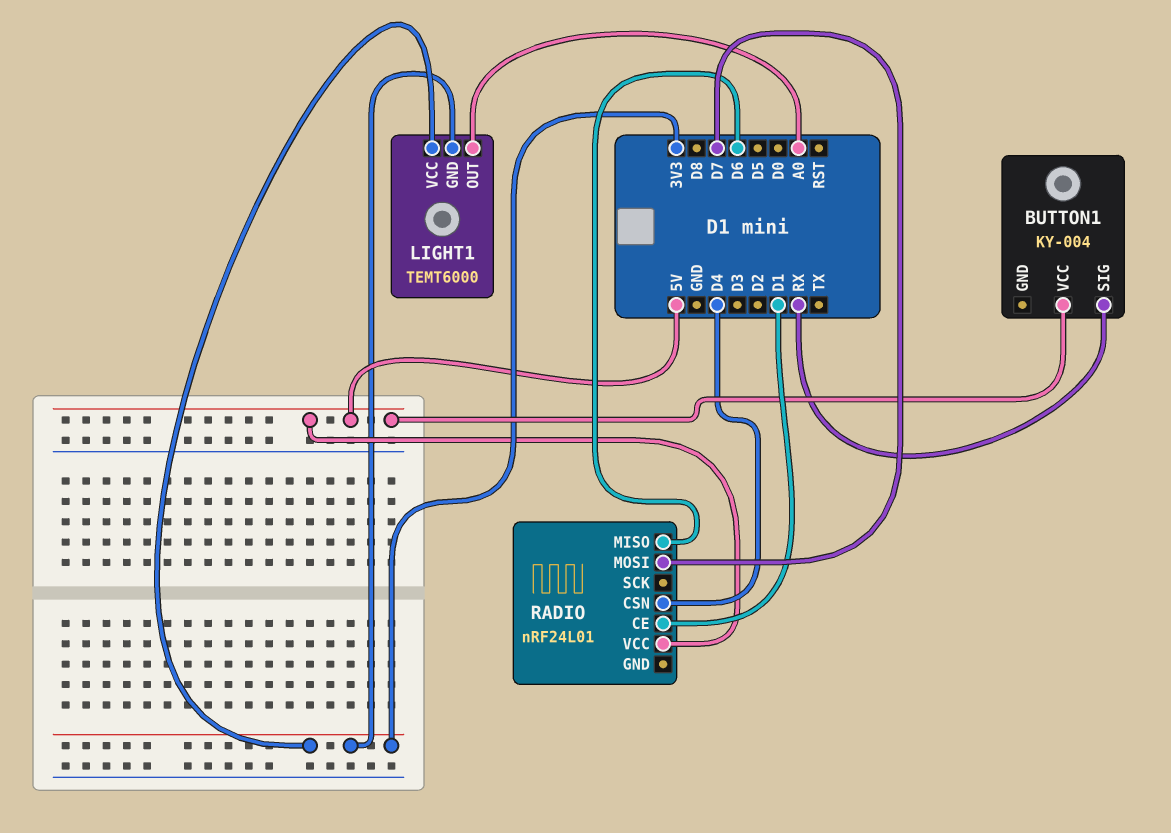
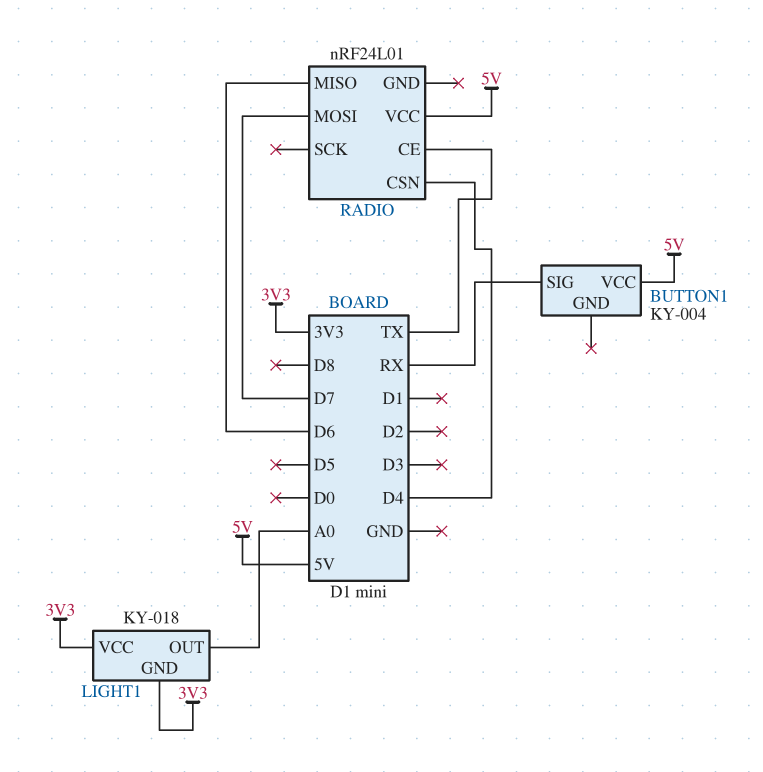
LIGHT1: TEMT6000 -> KY-018
RADIO pin CE: D1 -> TX

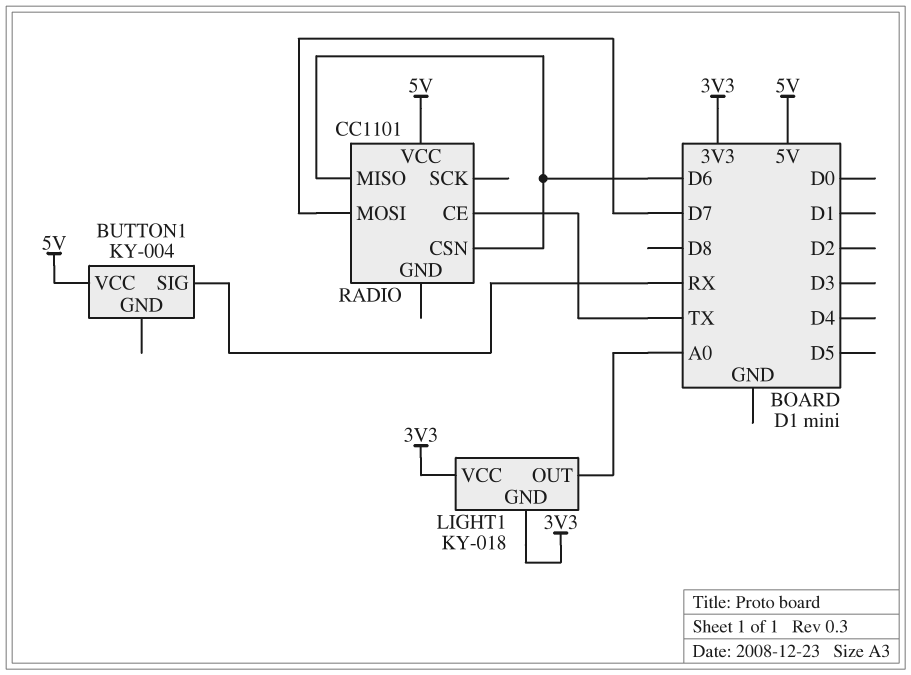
RADIO: nRF24L01 -> CC1101
RADIO pin CSN: D4 -> D6

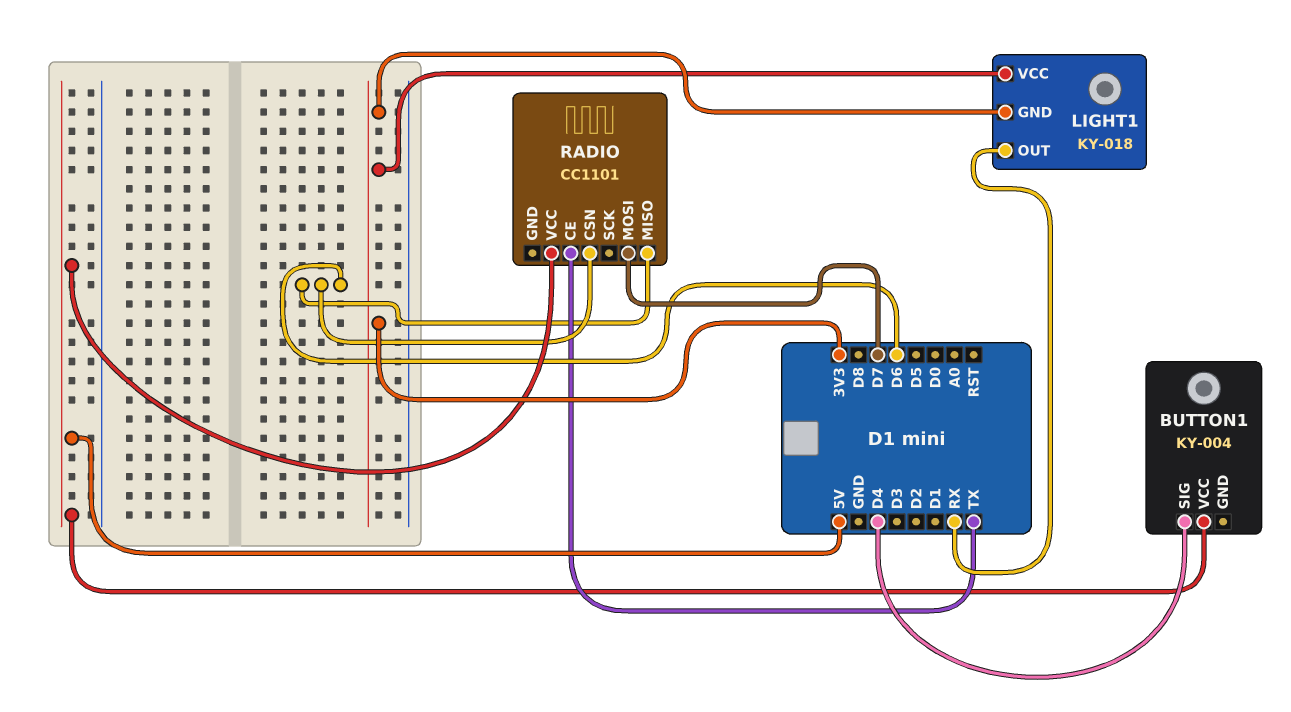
BUTTON1 pin SIG: RX -> D4
LIGHT1 pin OUT: A0 -> RX

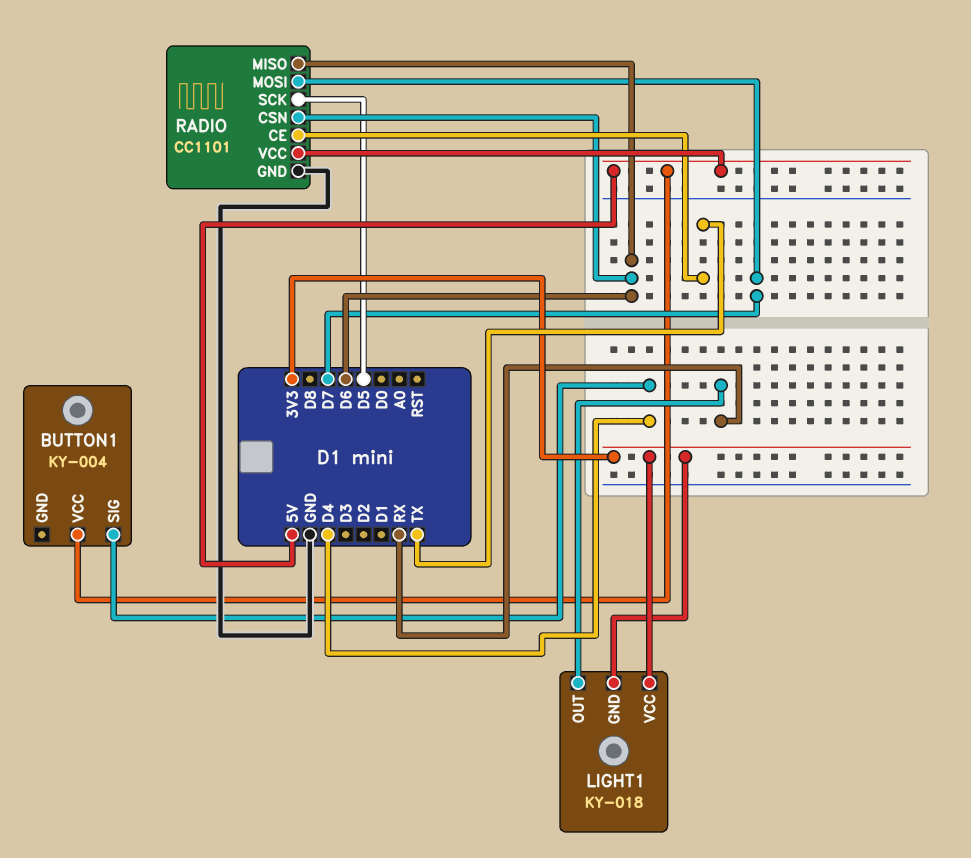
RADIO pin GND: none -> GND
RADIO pin SCK: none -> D5

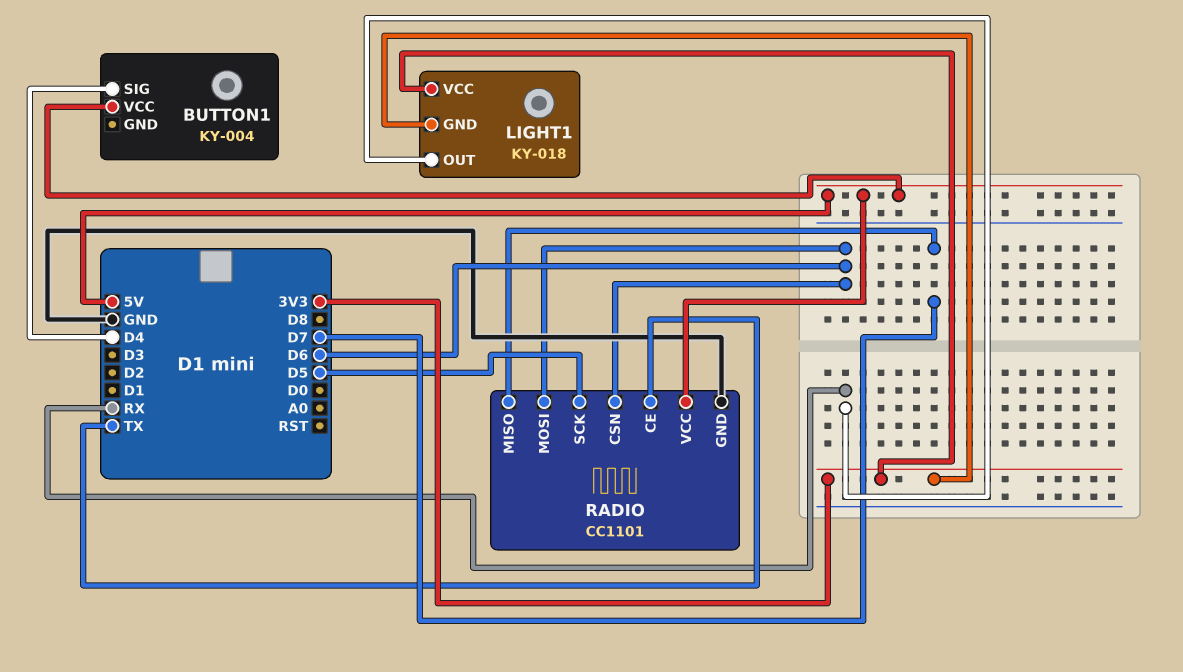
RADIO pin MISO: D6 -> D7
RADIO pin MOSI: D7 -> D6

